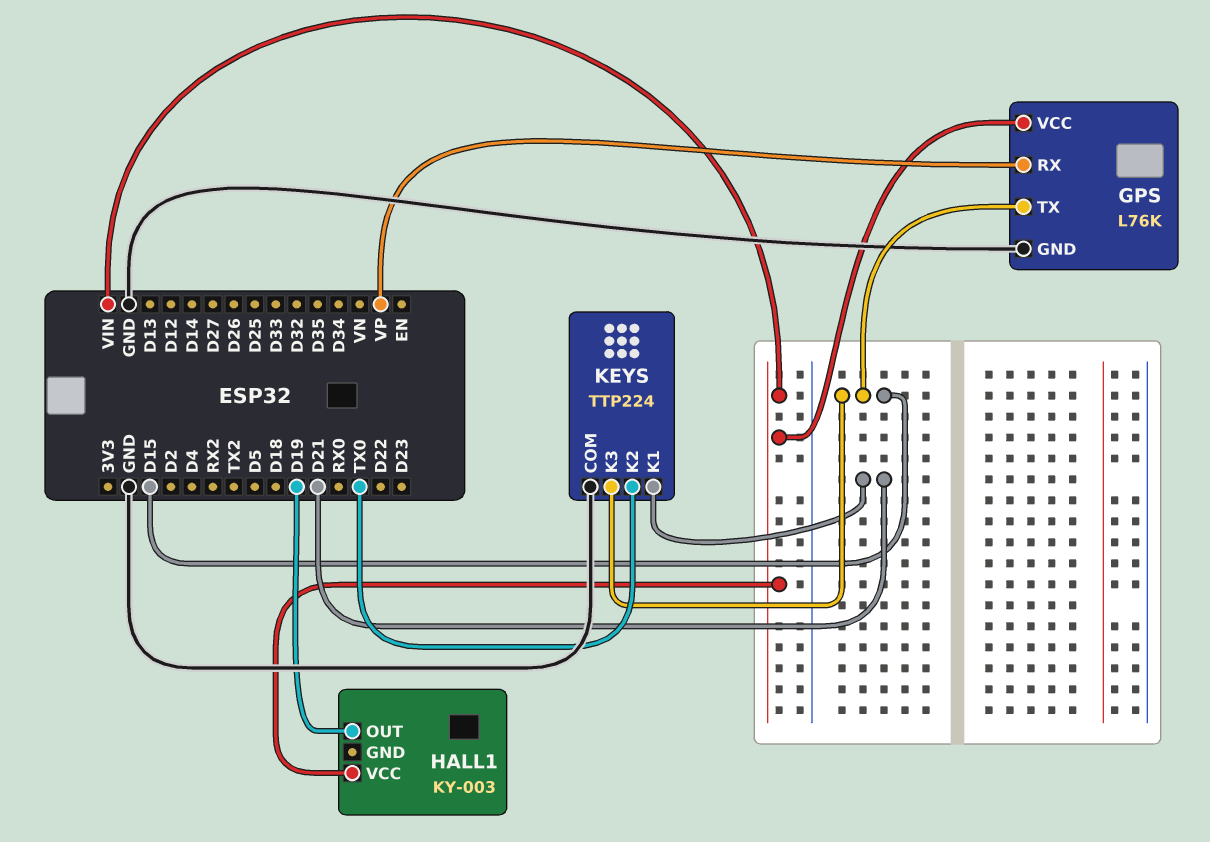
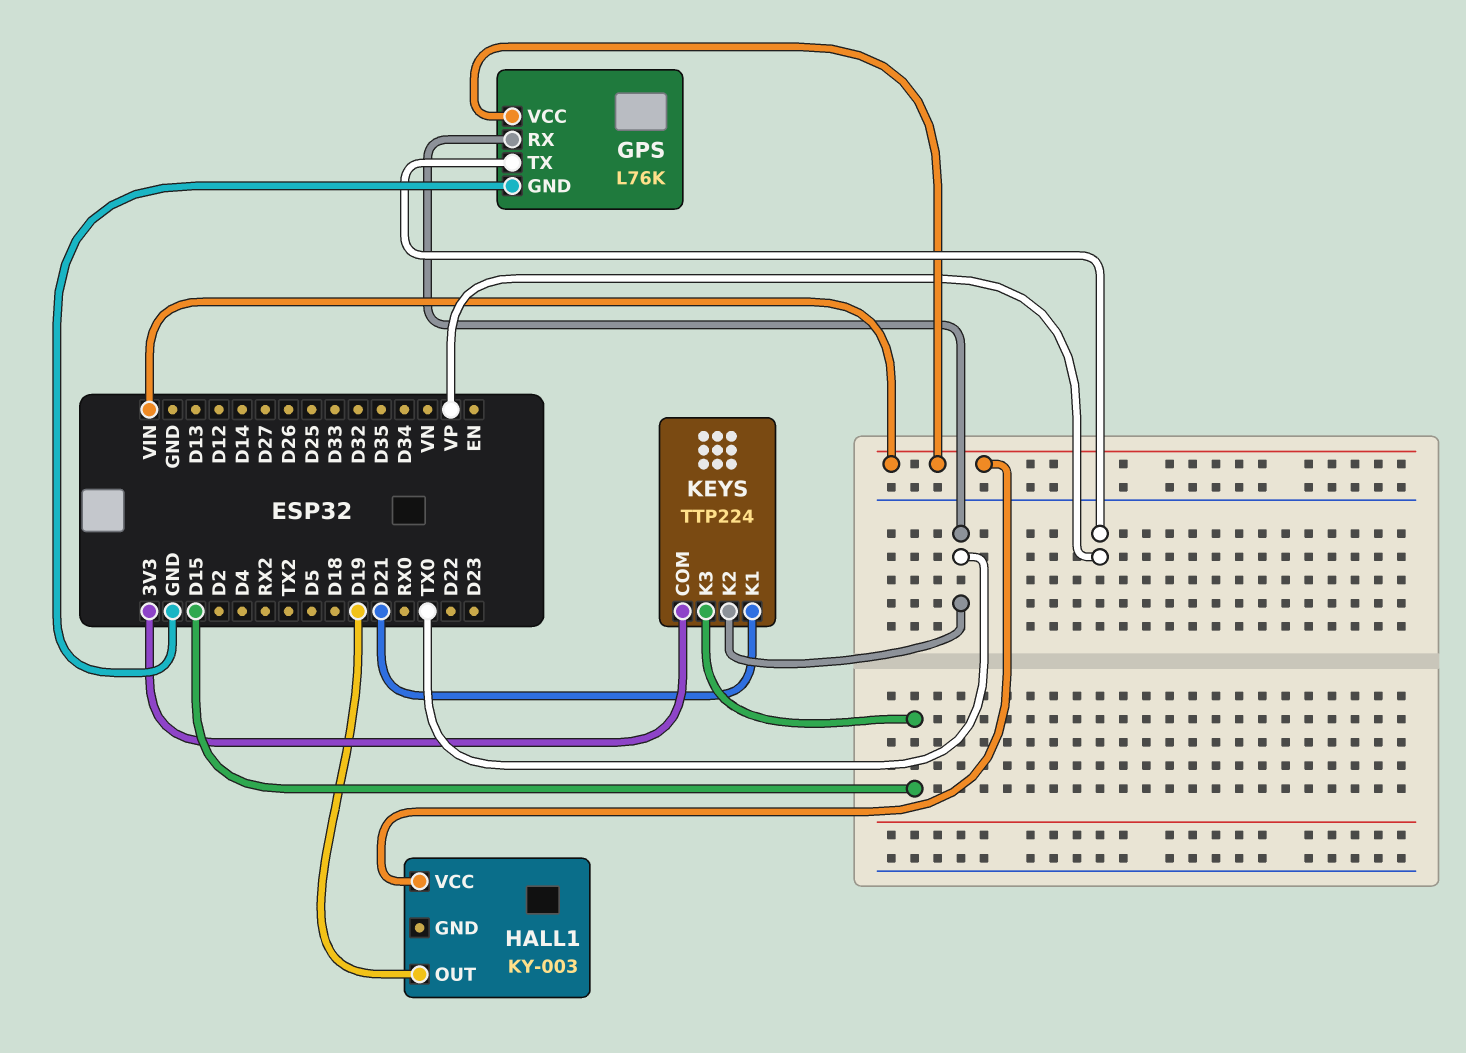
GPS pin RX: VP -> TX0
GPS pin TX: D15 -> VP
KEYS pin COM: GND -> 3V3

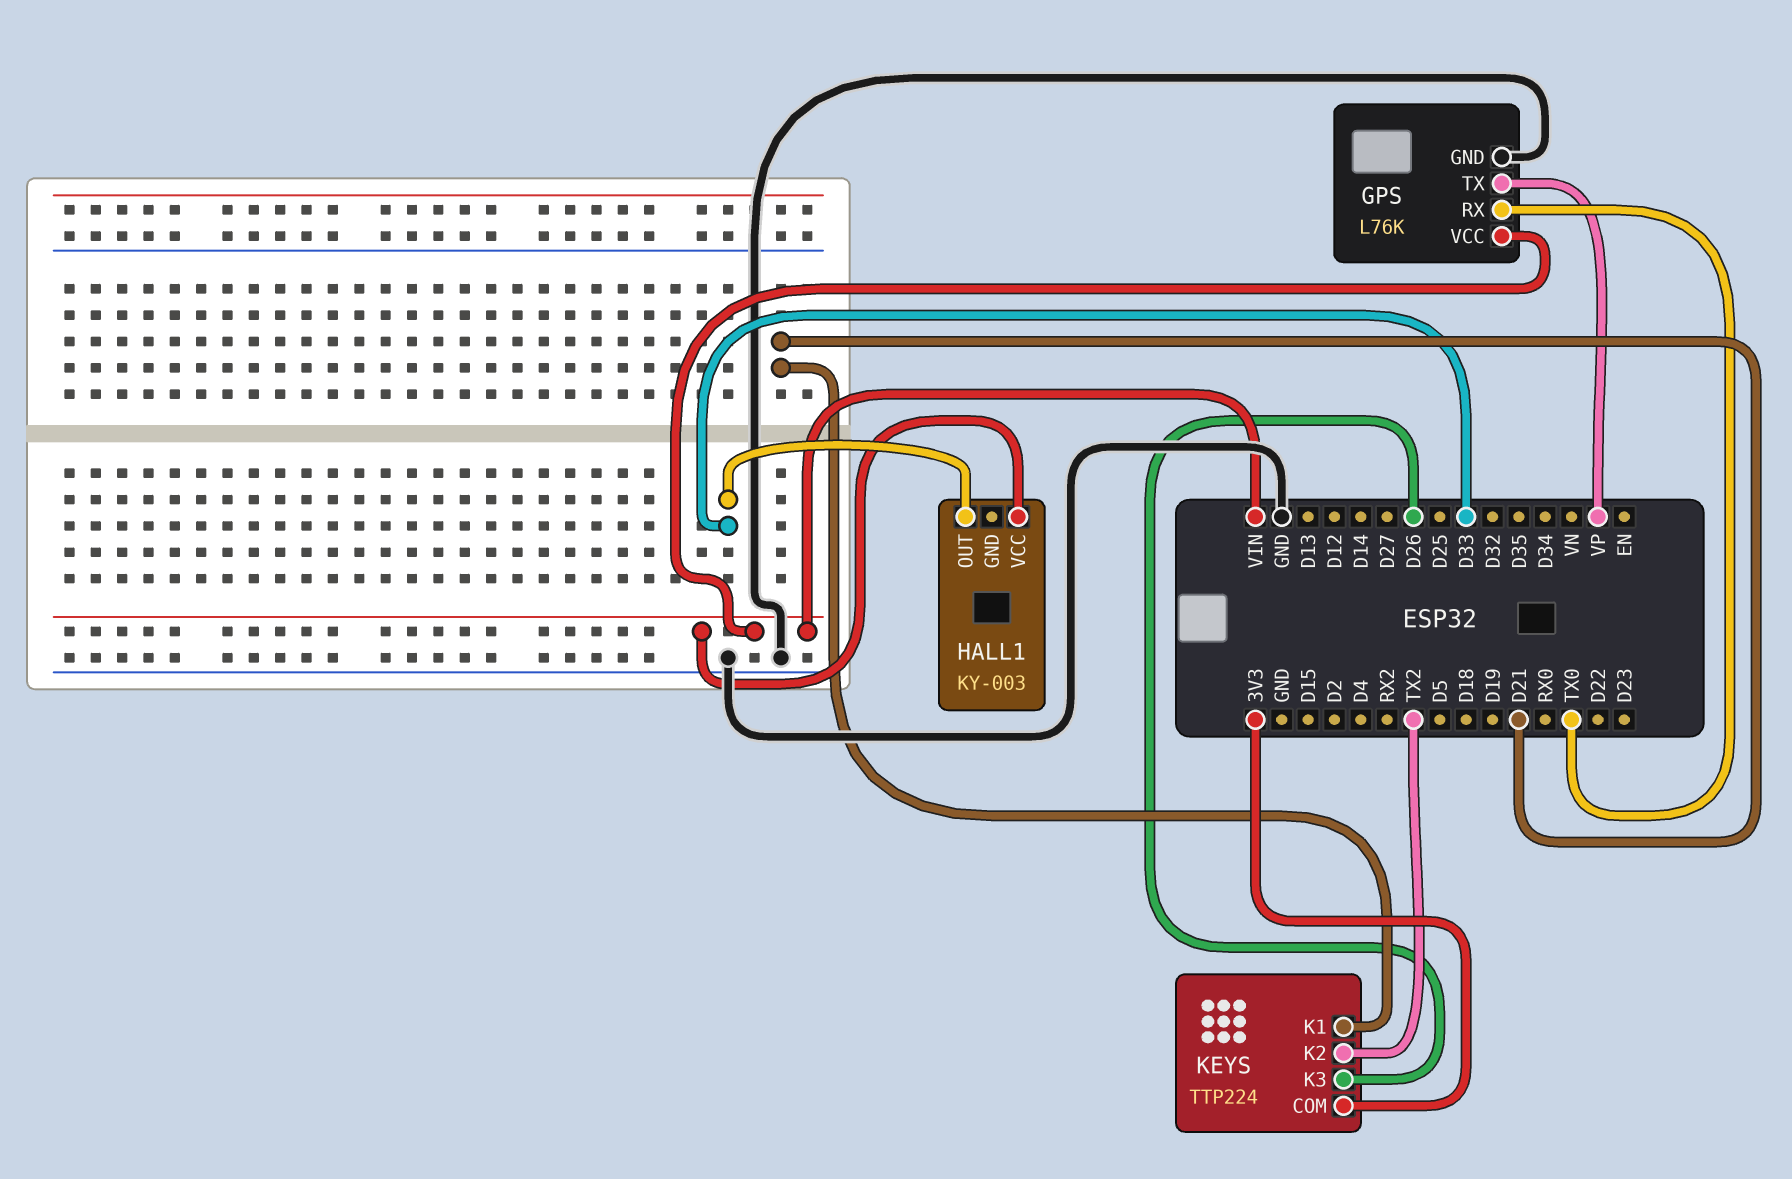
HALL1 pin OUT: D19 -> D33
KEYS pin K2: TX0 -> TX2
KEYS pin K3: D15 -> D26

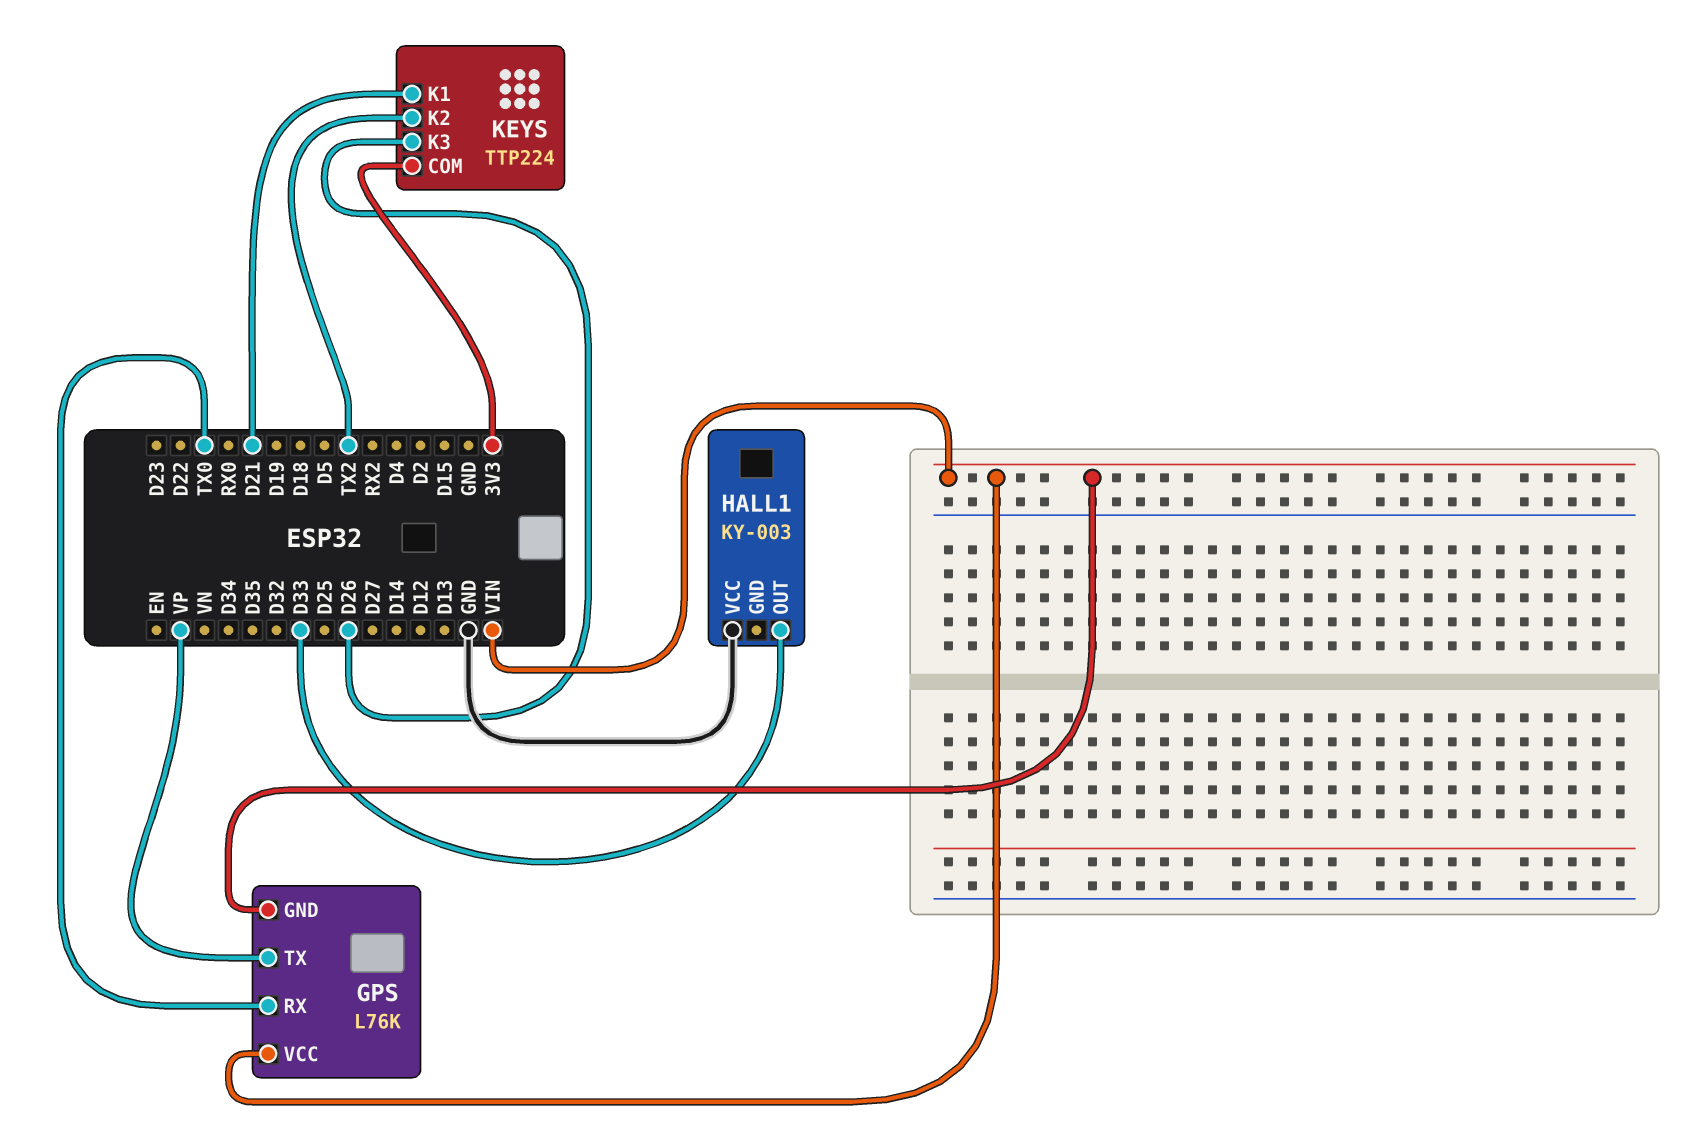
GPS pin GND: GND -> VIN
HALL1 pin VCC: VIN -> GND

